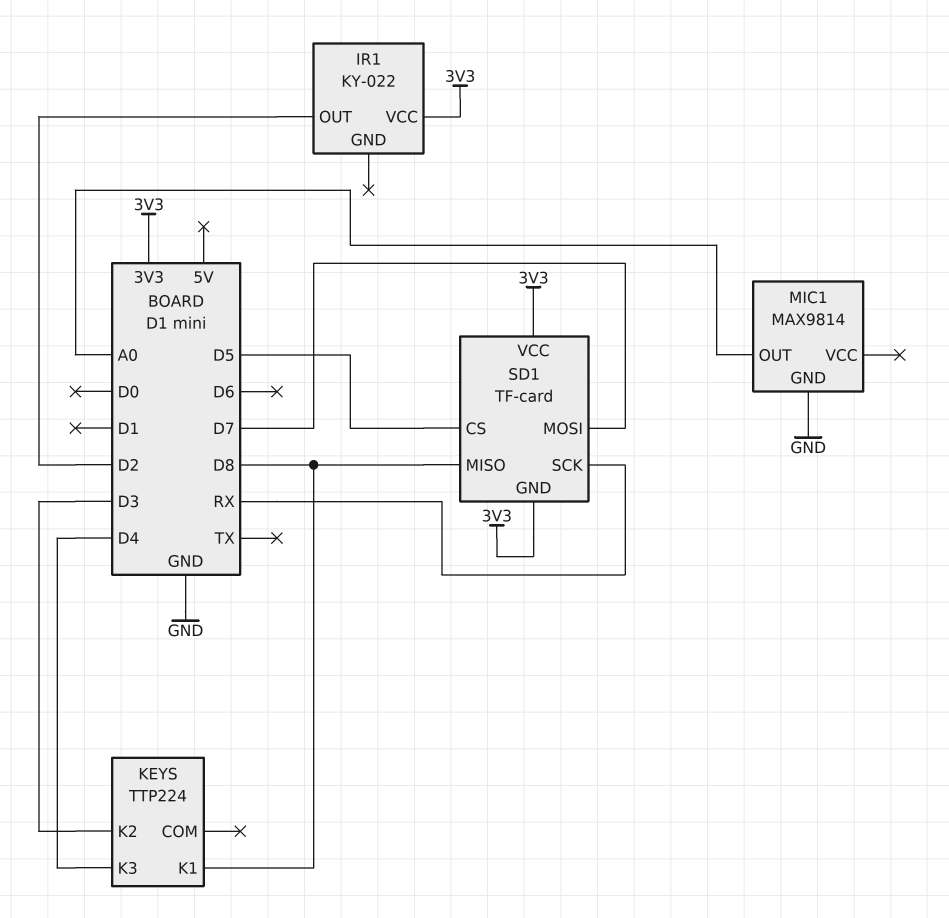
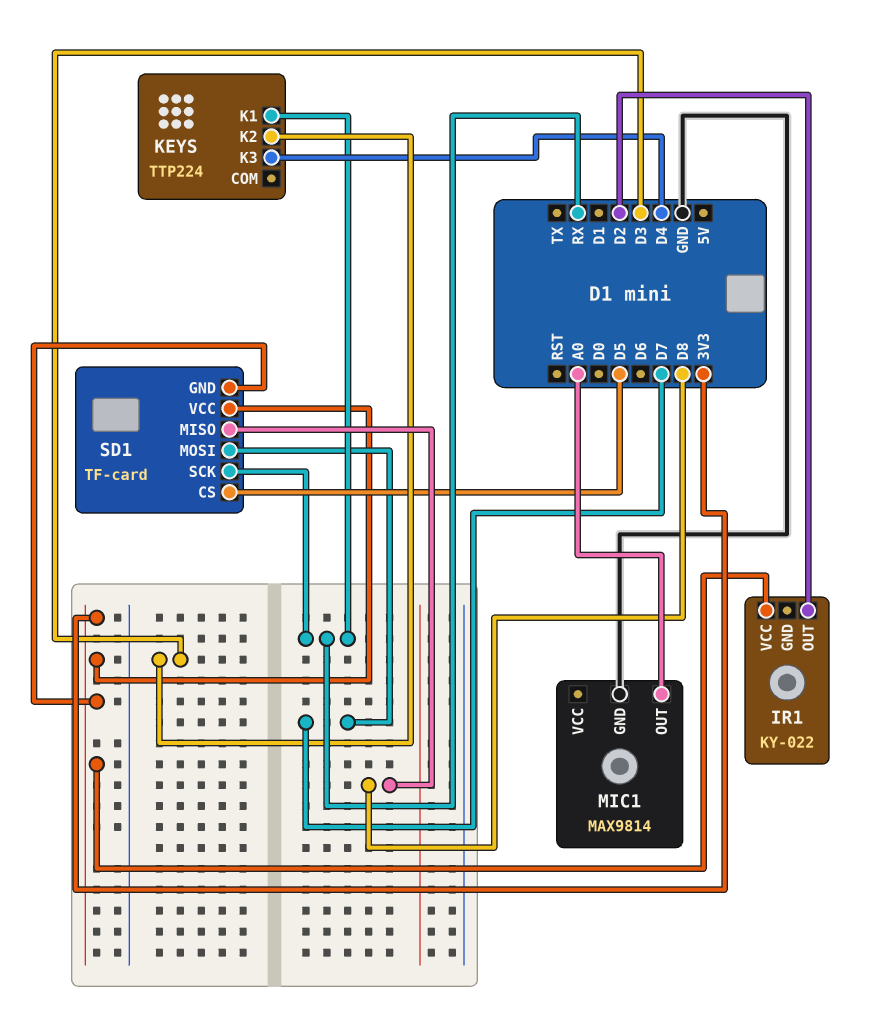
KEYS pin K1: D8 -> RX

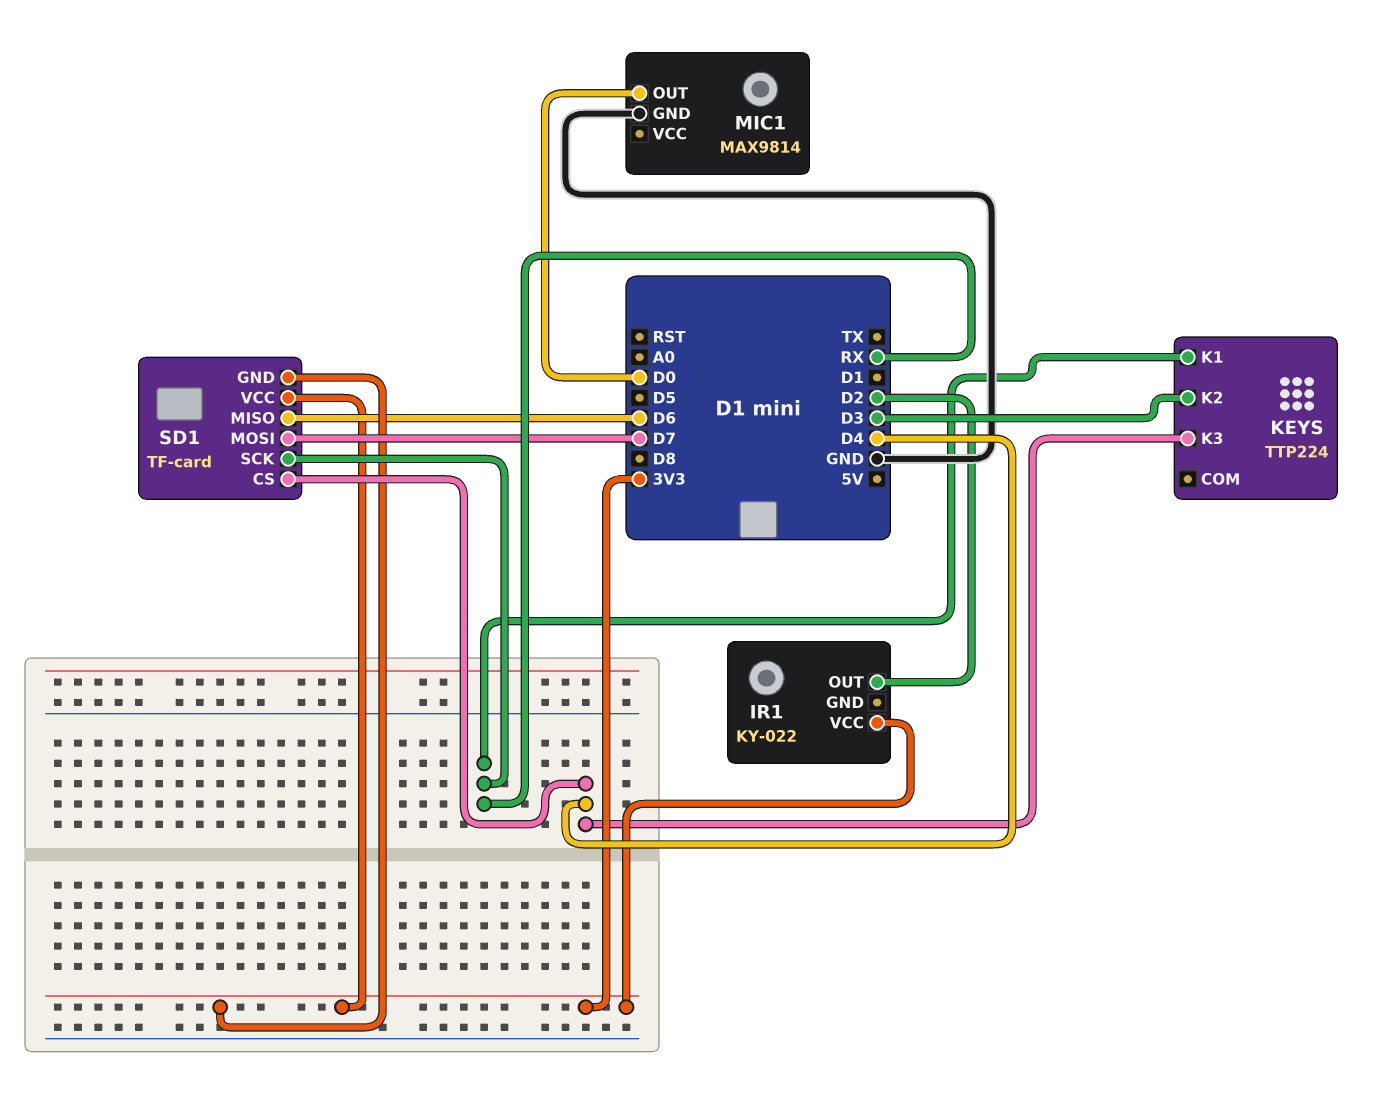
MIC1 pin OUT: A0 -> D0
SD1 pin CS: D5 -> D4
SD1 pin MISO: D8 -> D6

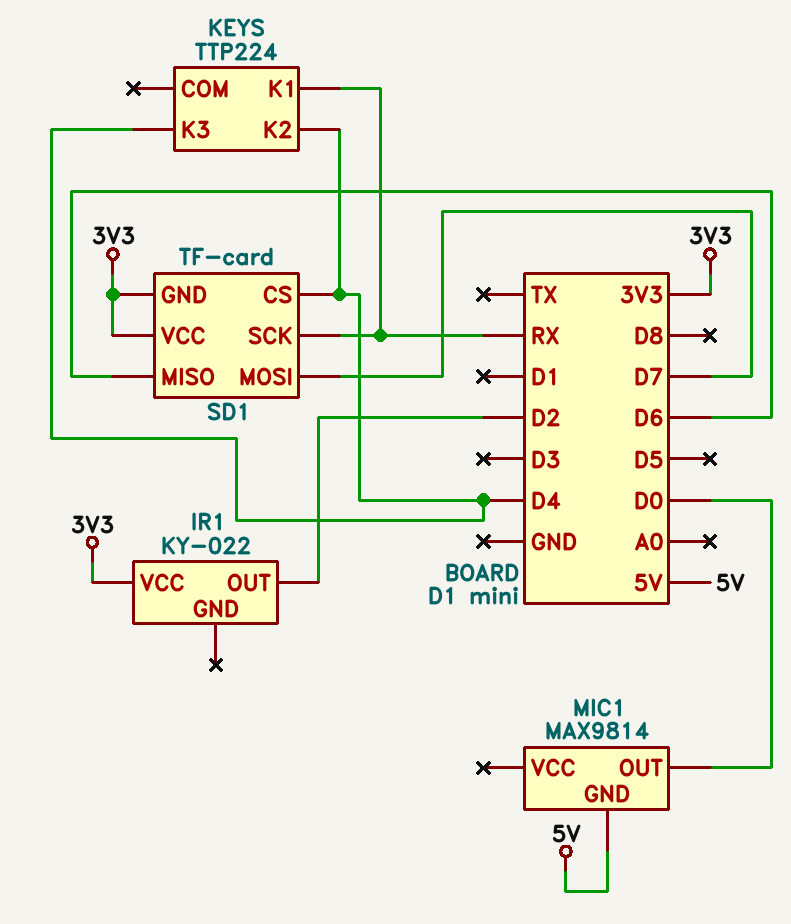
KEYS pin K2: D3 -> D4
MIC1 pin GND: GND -> 5V

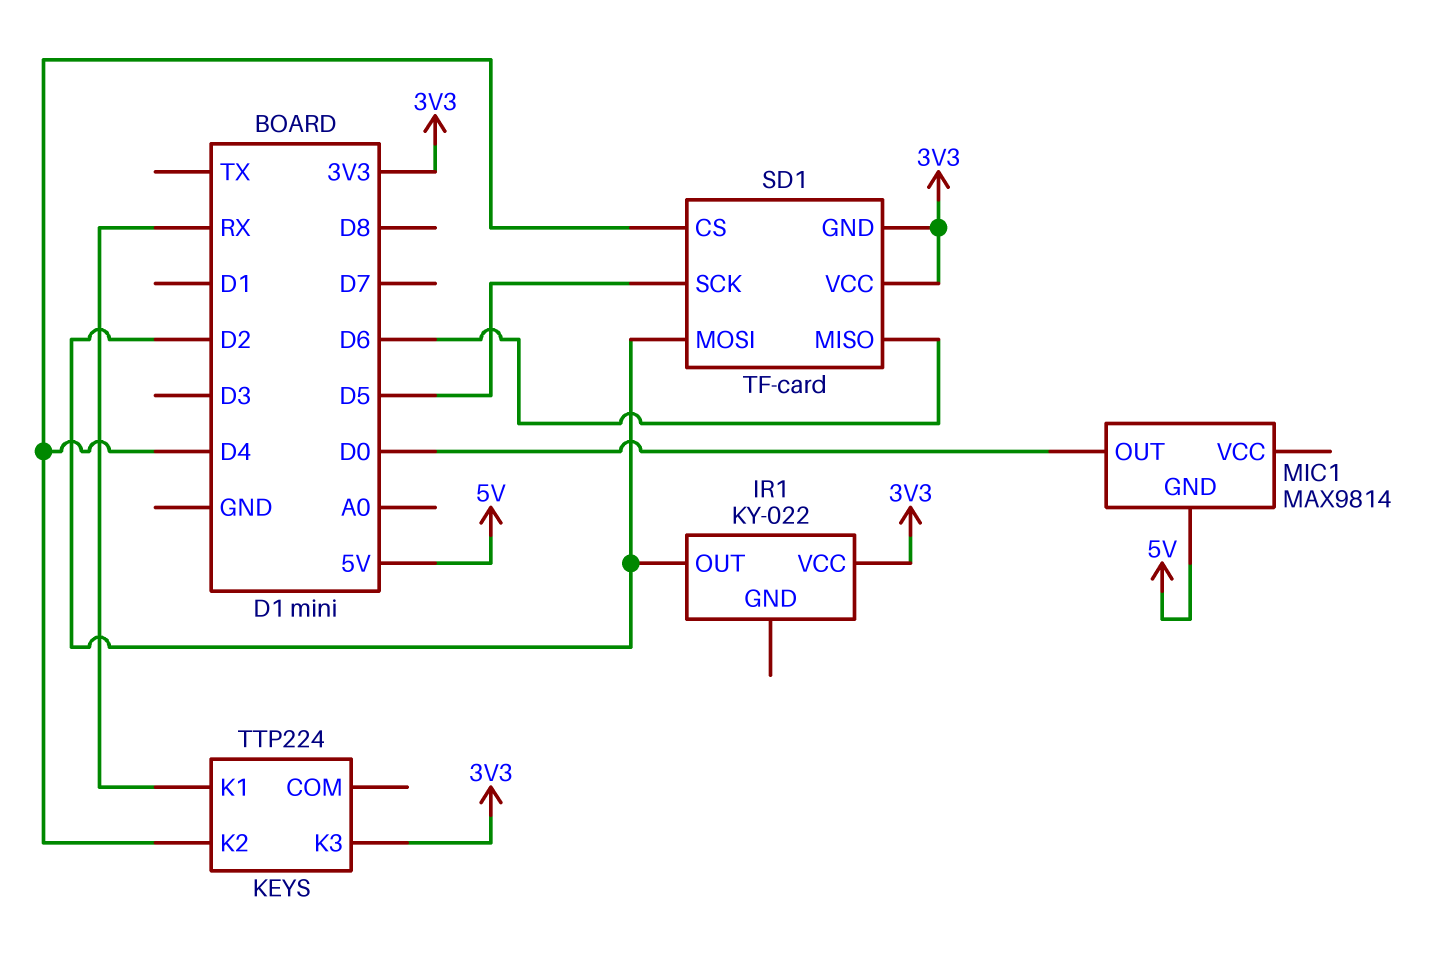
KEYS pin K3: D4 -> 3V3
SD1 pin MOSI: D7 -> D2
SD1 pin SCK: RX -> D5

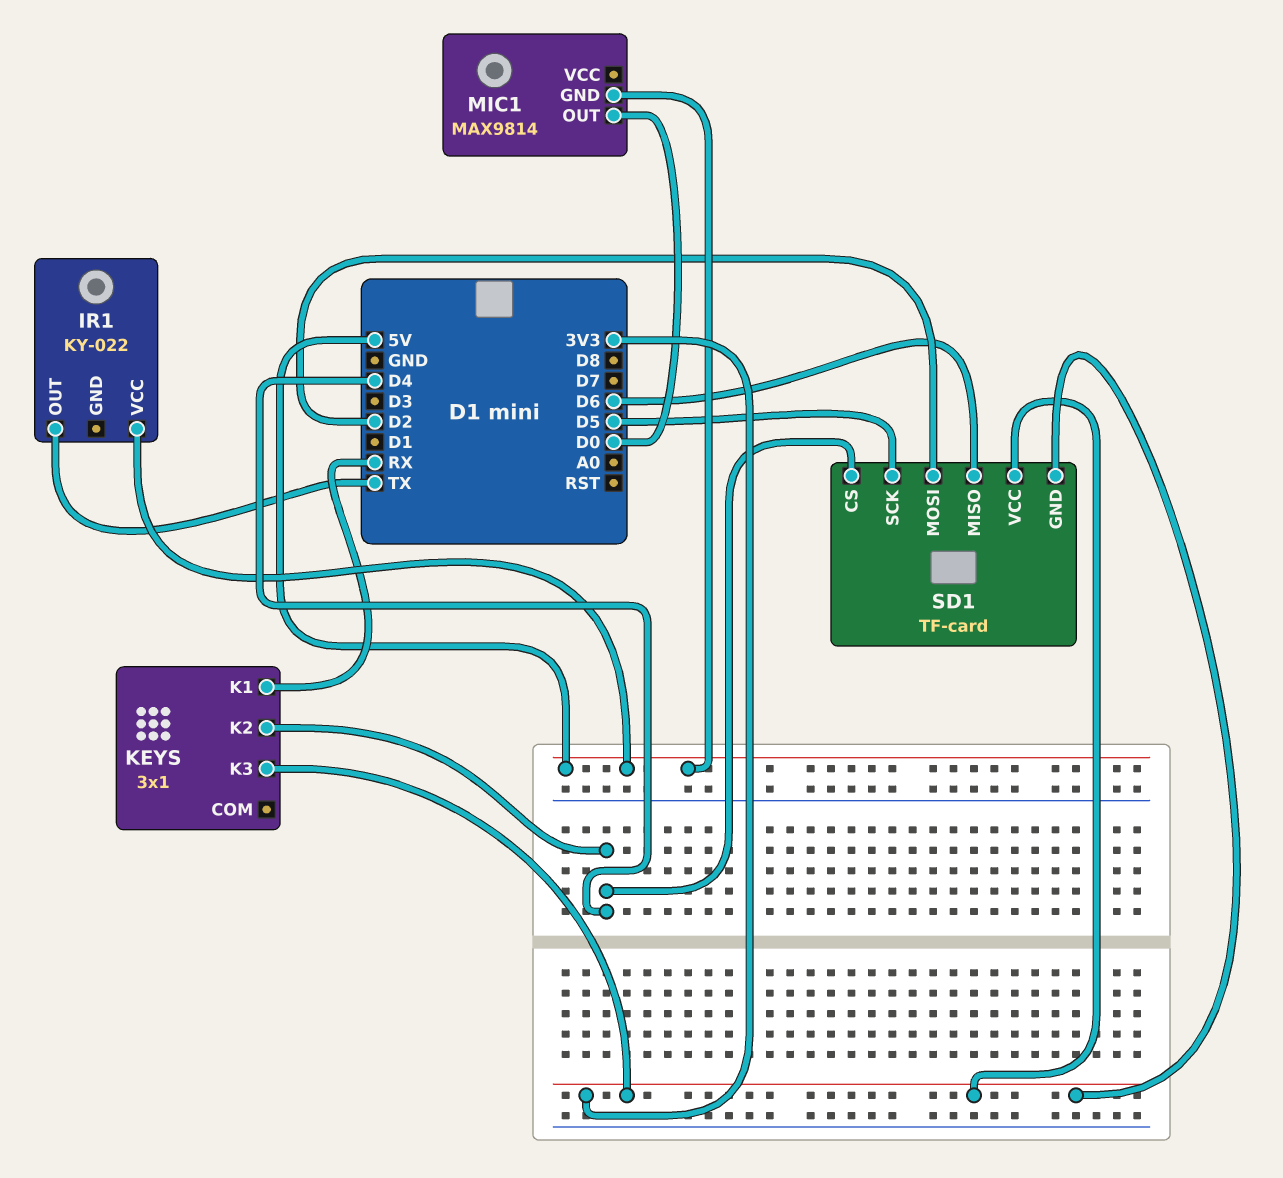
IR1 pin OUT: D2 -> TX
IR1 pin VCC: 3V3 -> 5V
KEYS: TTP224 -> 3x1

